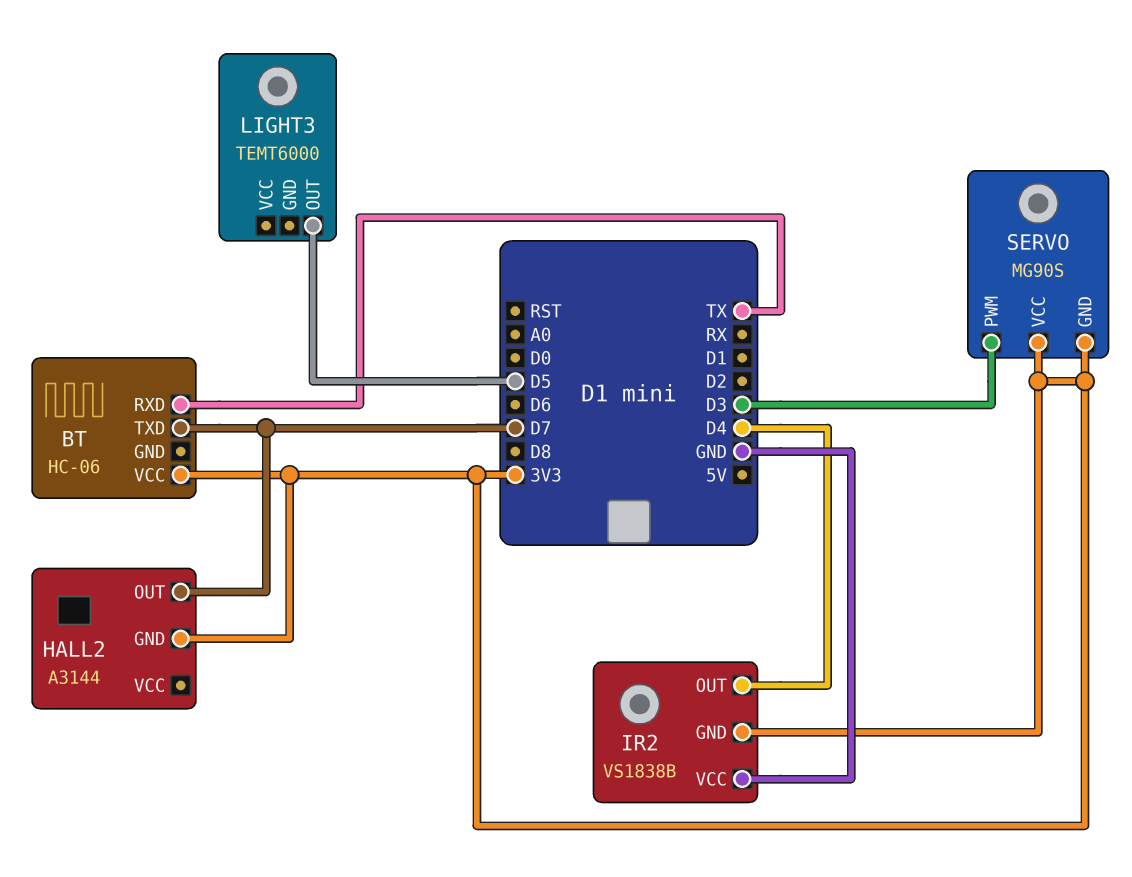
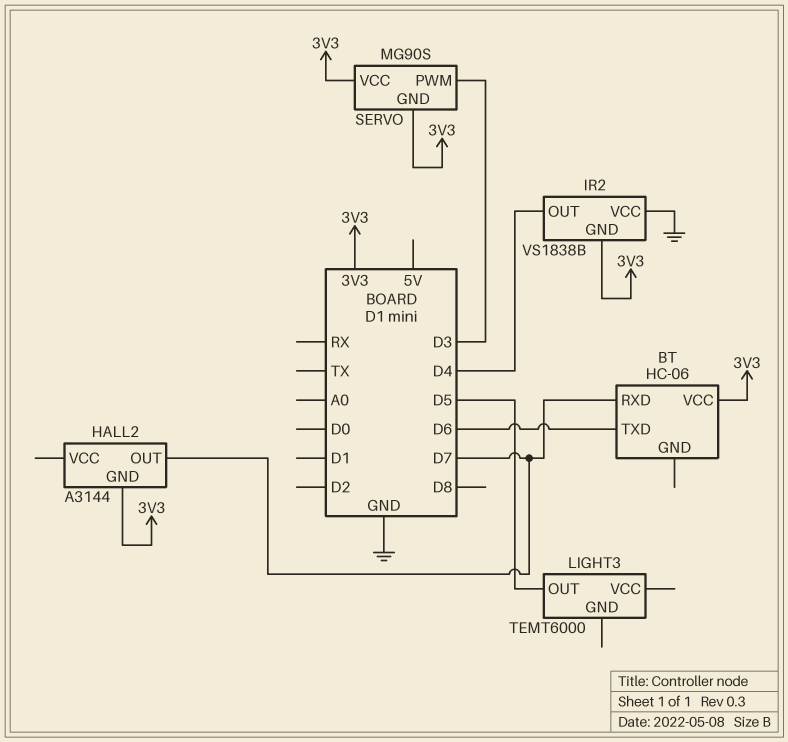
BT pin RXD: TX -> D7
BT pin TXD: D7 -> D6

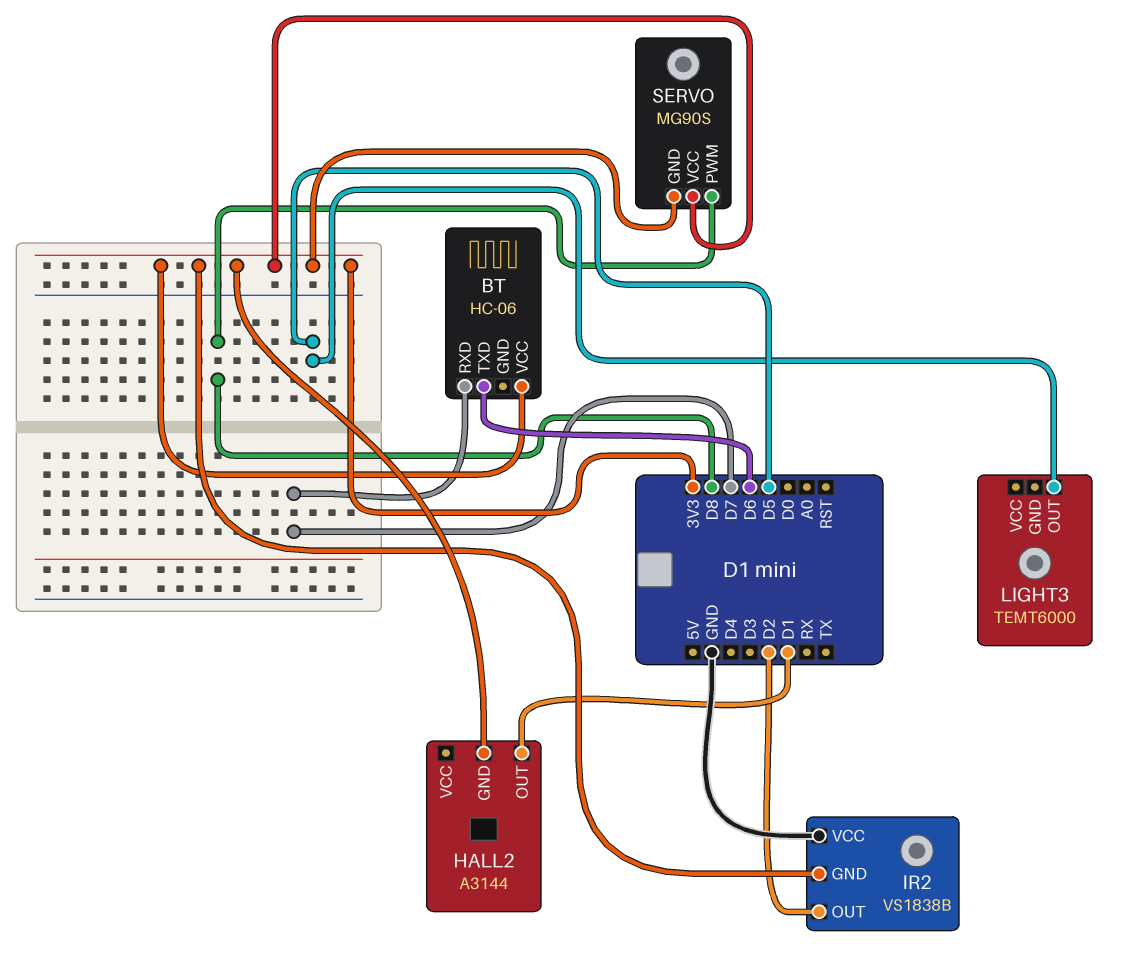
HALL2 pin OUT: D7 -> D1
IR2 pin OUT: D4 -> D2
SERVO pin PWM: D3 -> D8

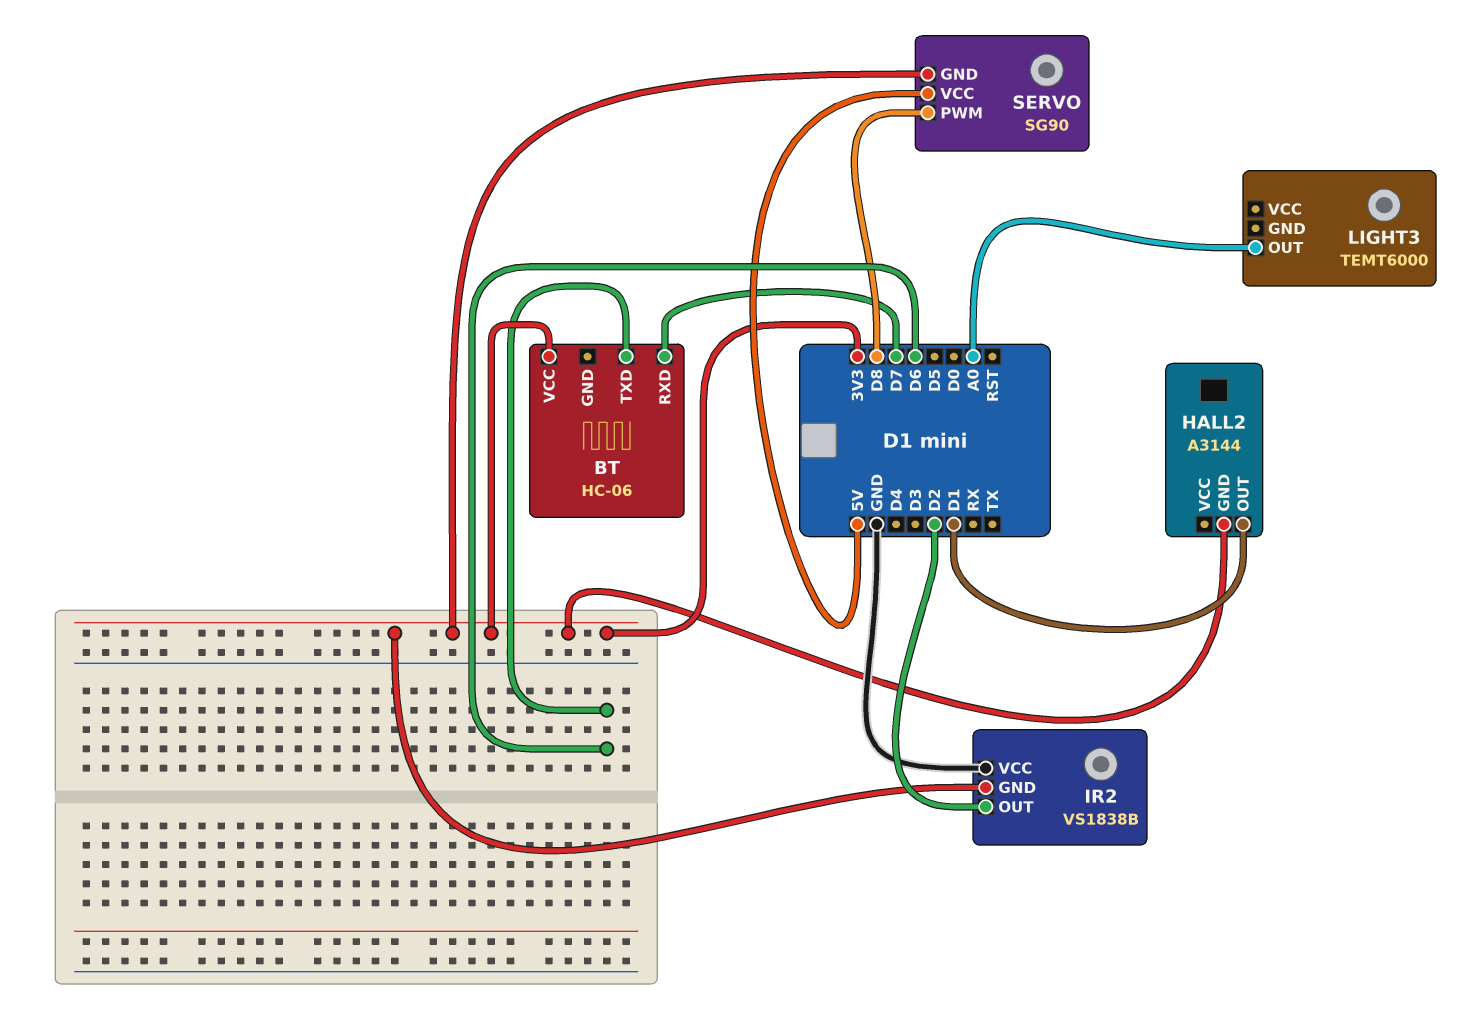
LIGHT3 pin OUT: D5 -> A0
SERVO: MG90S -> SG90
SERVO pin VCC: 3V3 -> 5V

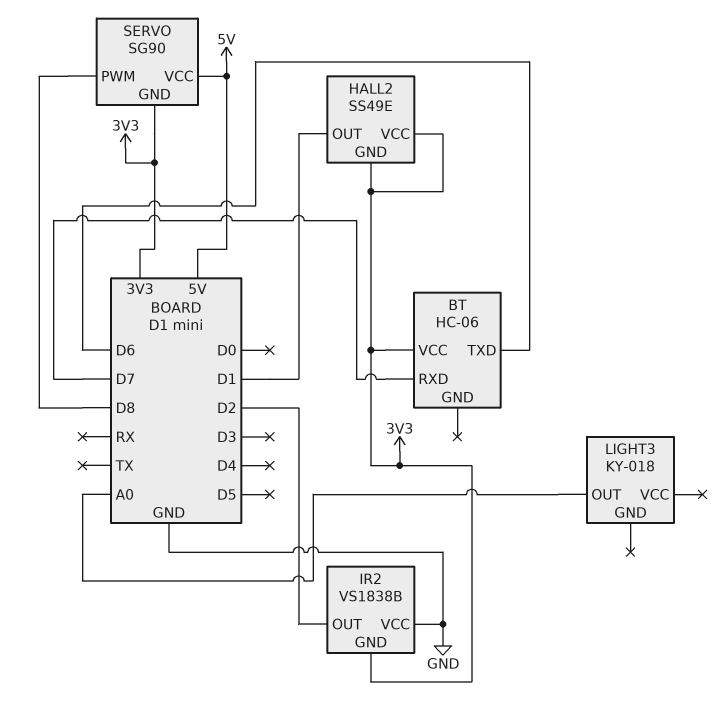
HALL2: A3144 -> SS49E
HALL2 pin VCC: none -> 3V3
LIGHT3: TEMT6000 -> KY-018

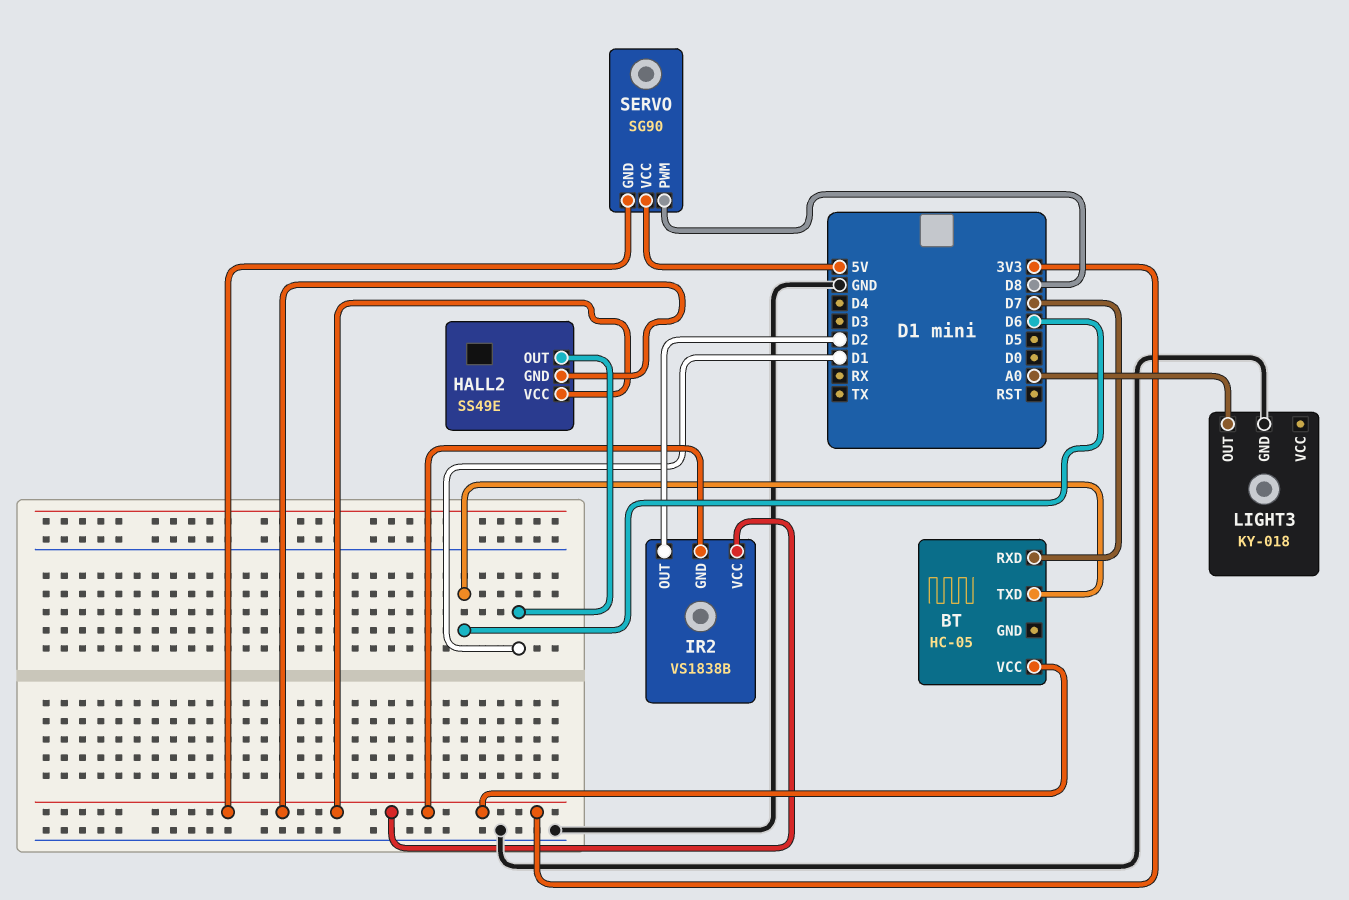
BT: HC-06 -> HC-05
IR2 pin VCC: GND -> 3V3
LIGHT3 pin GND: none -> GND

